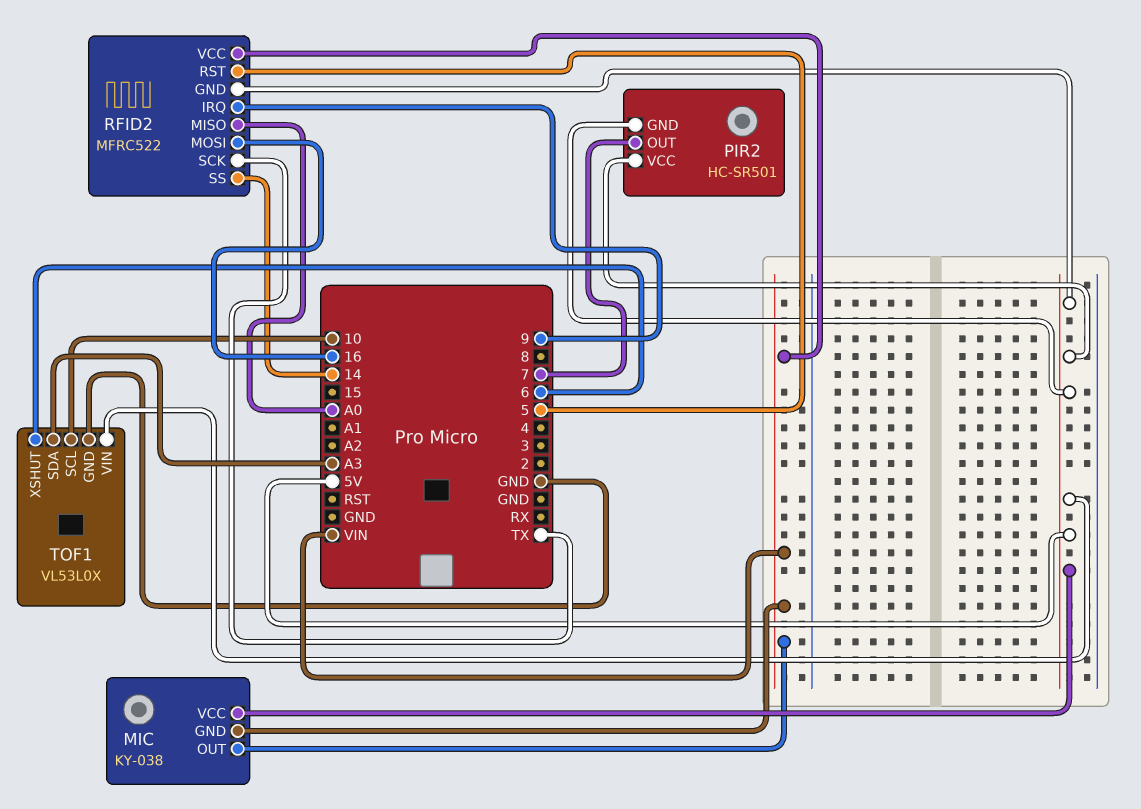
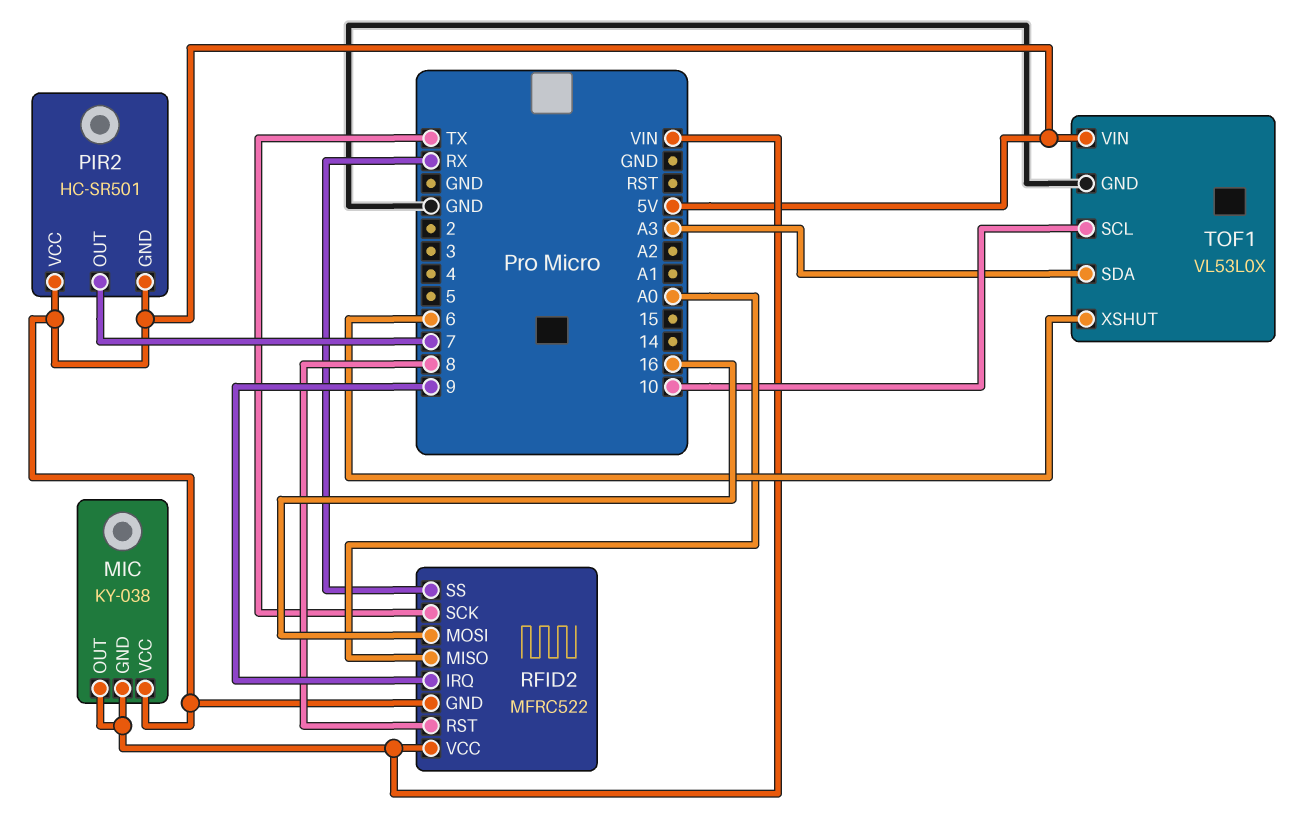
RFID2 pin RST: 5 -> 8
RFID2 pin SS: 14 -> RX

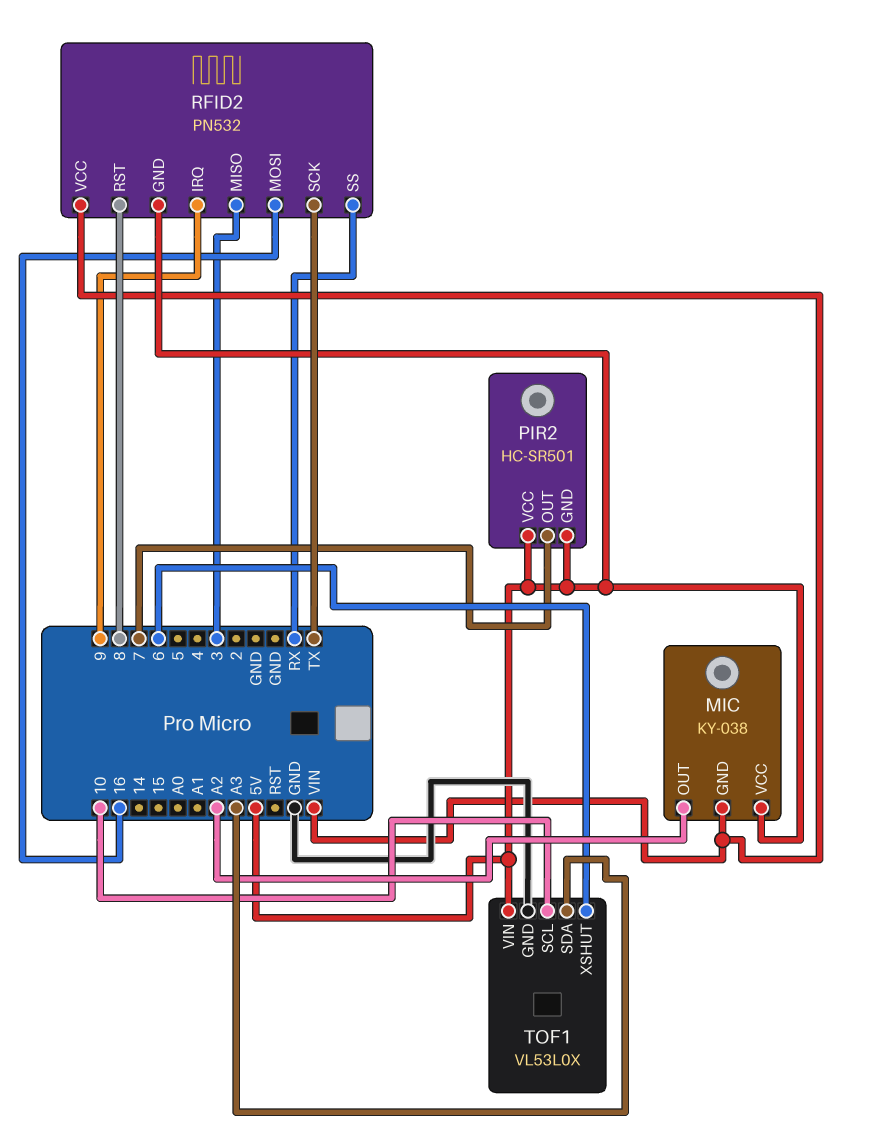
MIC pin OUT: VIN -> A2
RFID2: MFRC522 -> PN532
RFID2 pin MISO: A0 -> 3

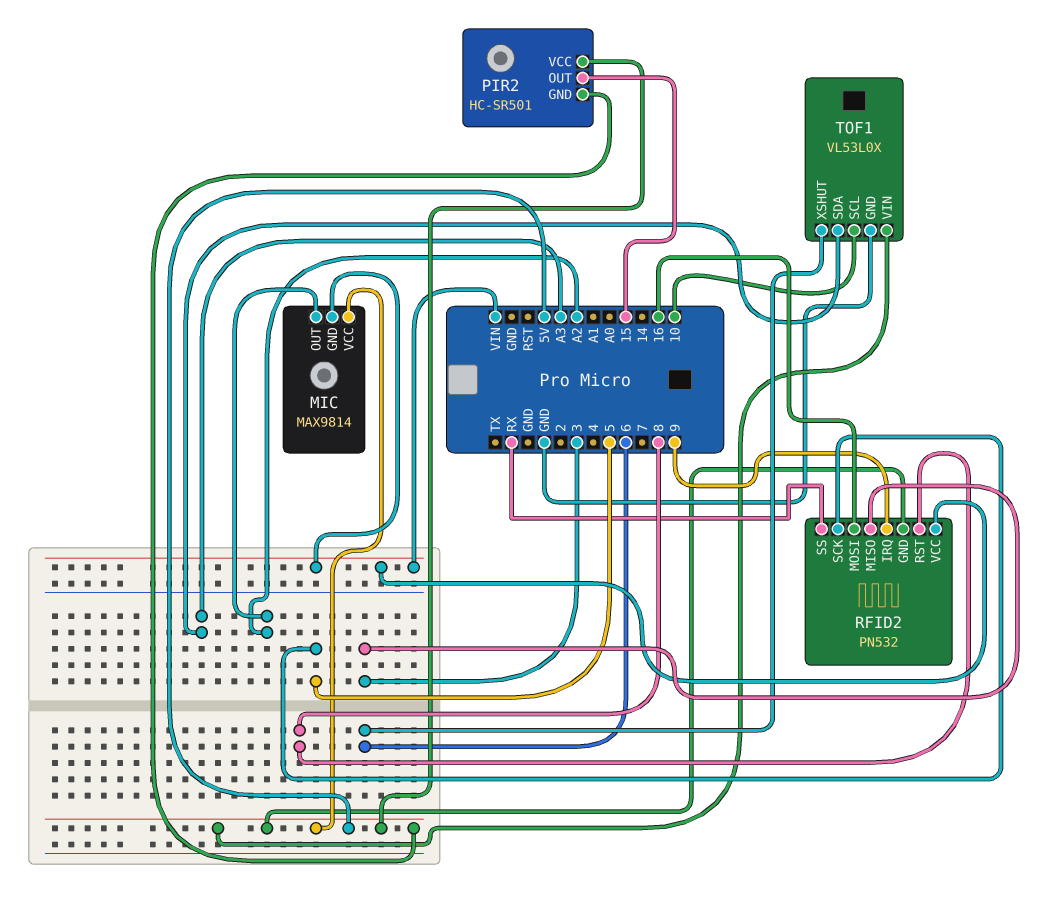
MIC: KY-038 -> MAX9814
PIR2 pin OUT: 7 -> 15
RFID2 pin SCK: TX -> 5

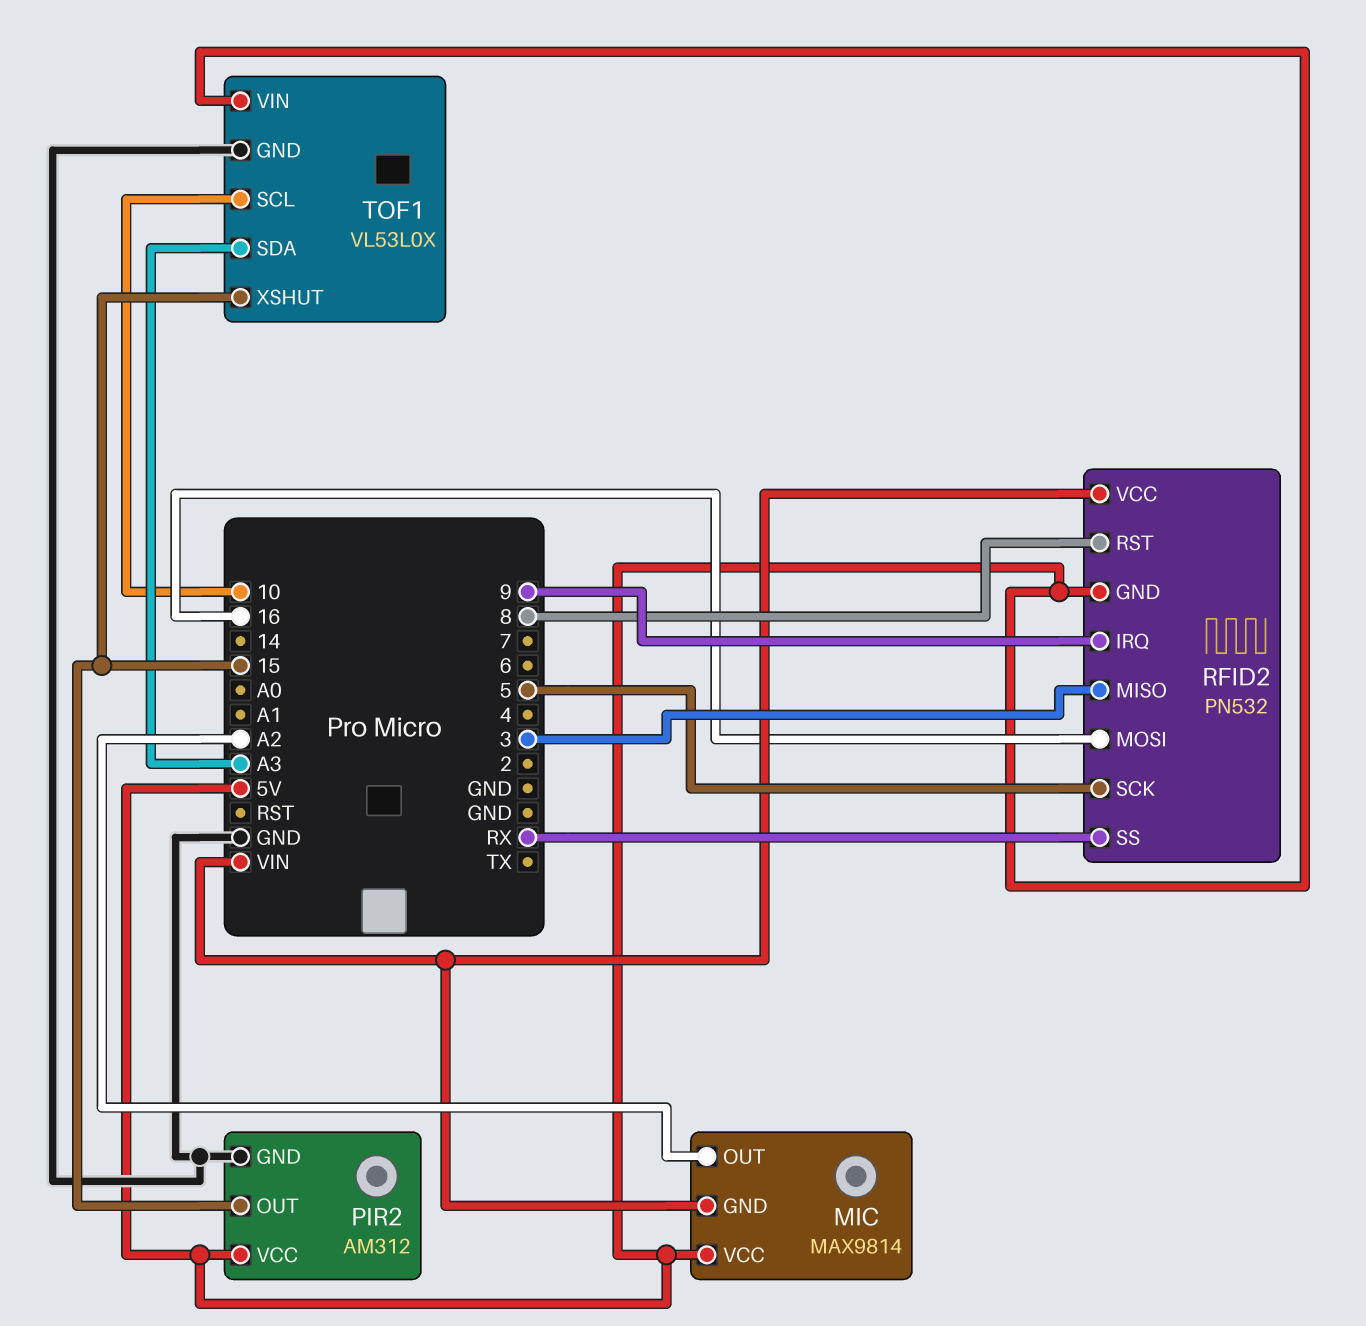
PIR2: HC-SR501 -> AM312
PIR2 pin GND: 5V -> GND
TOF1 pin XSHUT: 6 -> 15

